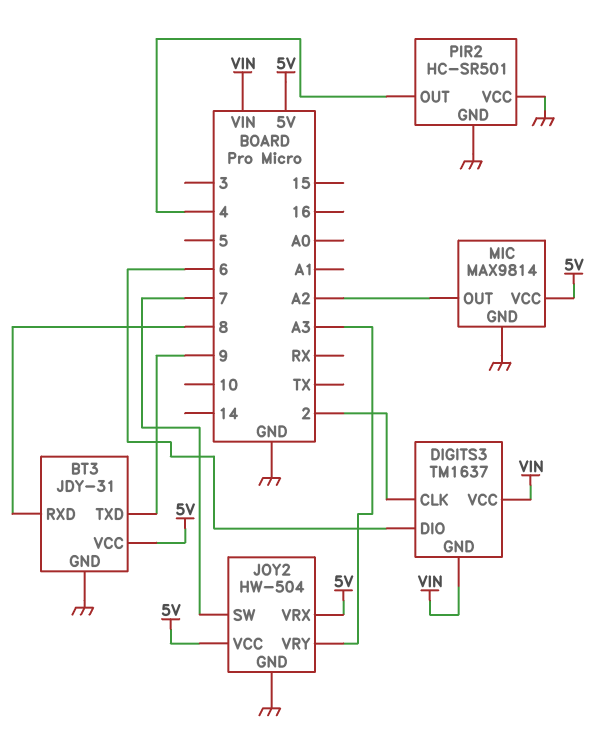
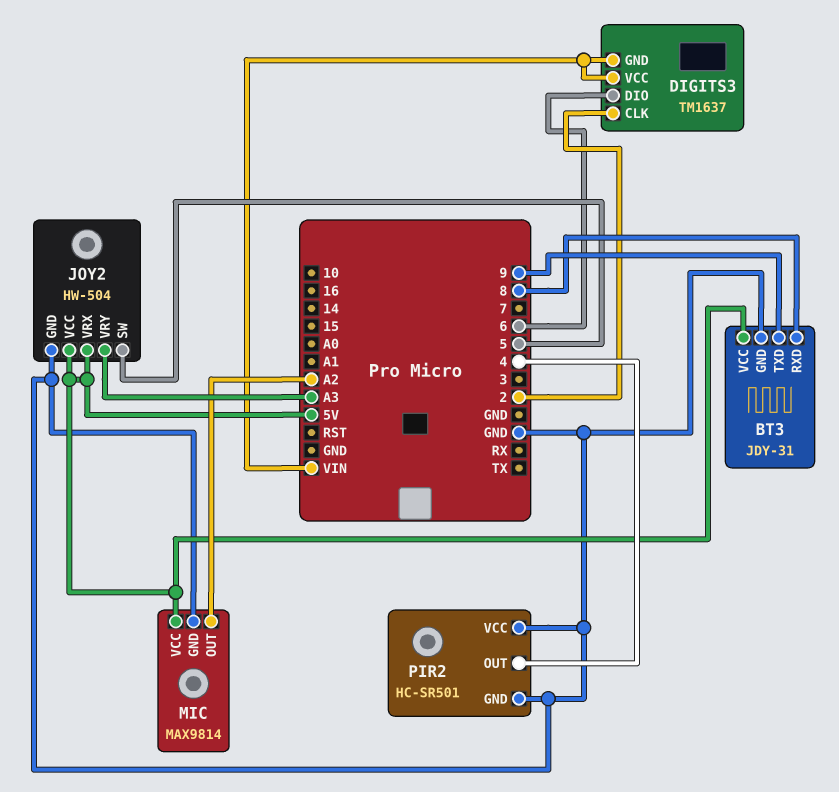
JOY2 pin SW: 7 -> 5

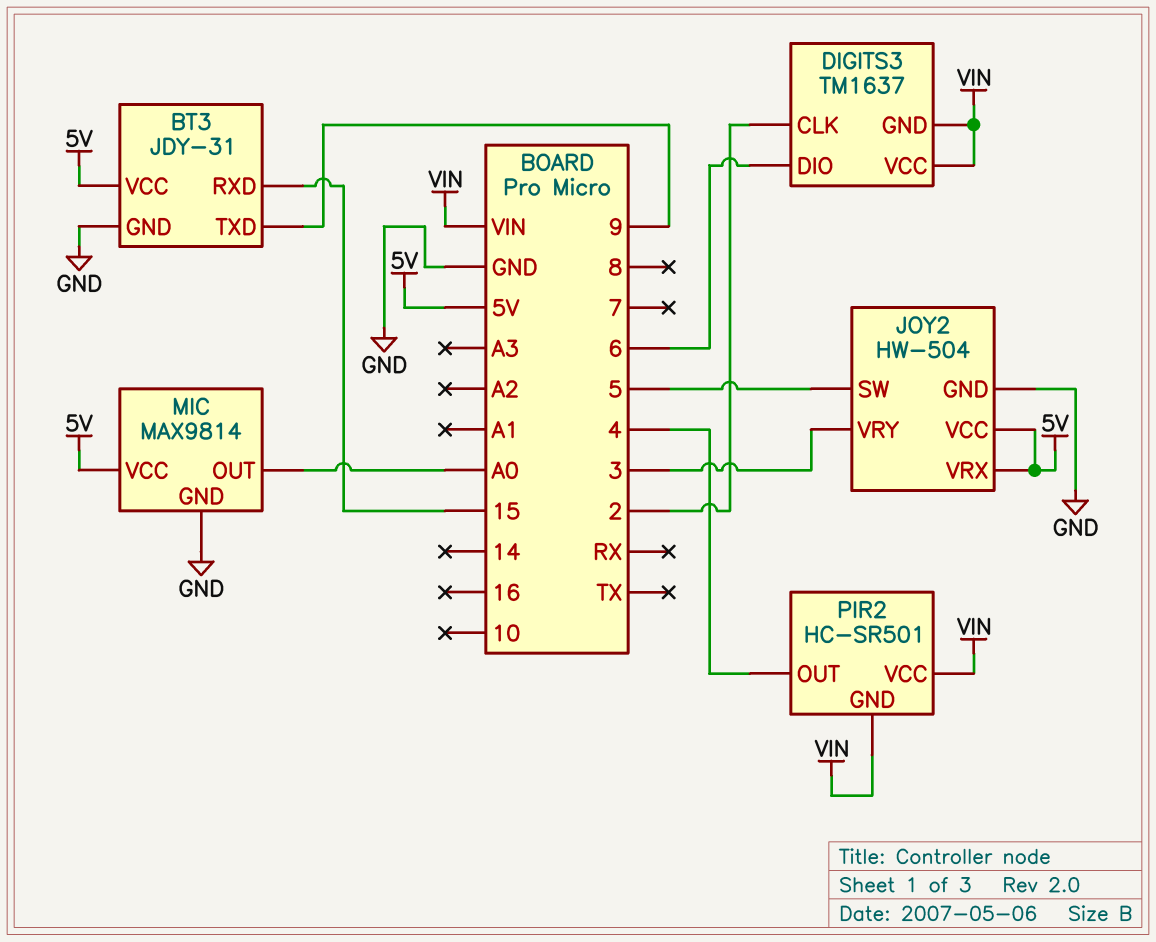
BT3 pin RXD: 8 -> 15
JOY2 pin VRY: A3 -> 3
MIC pin OUT: A2 -> A0
PIR2 pin GND: GND -> VIN
PIR2 pin VCC: GND -> VIN

